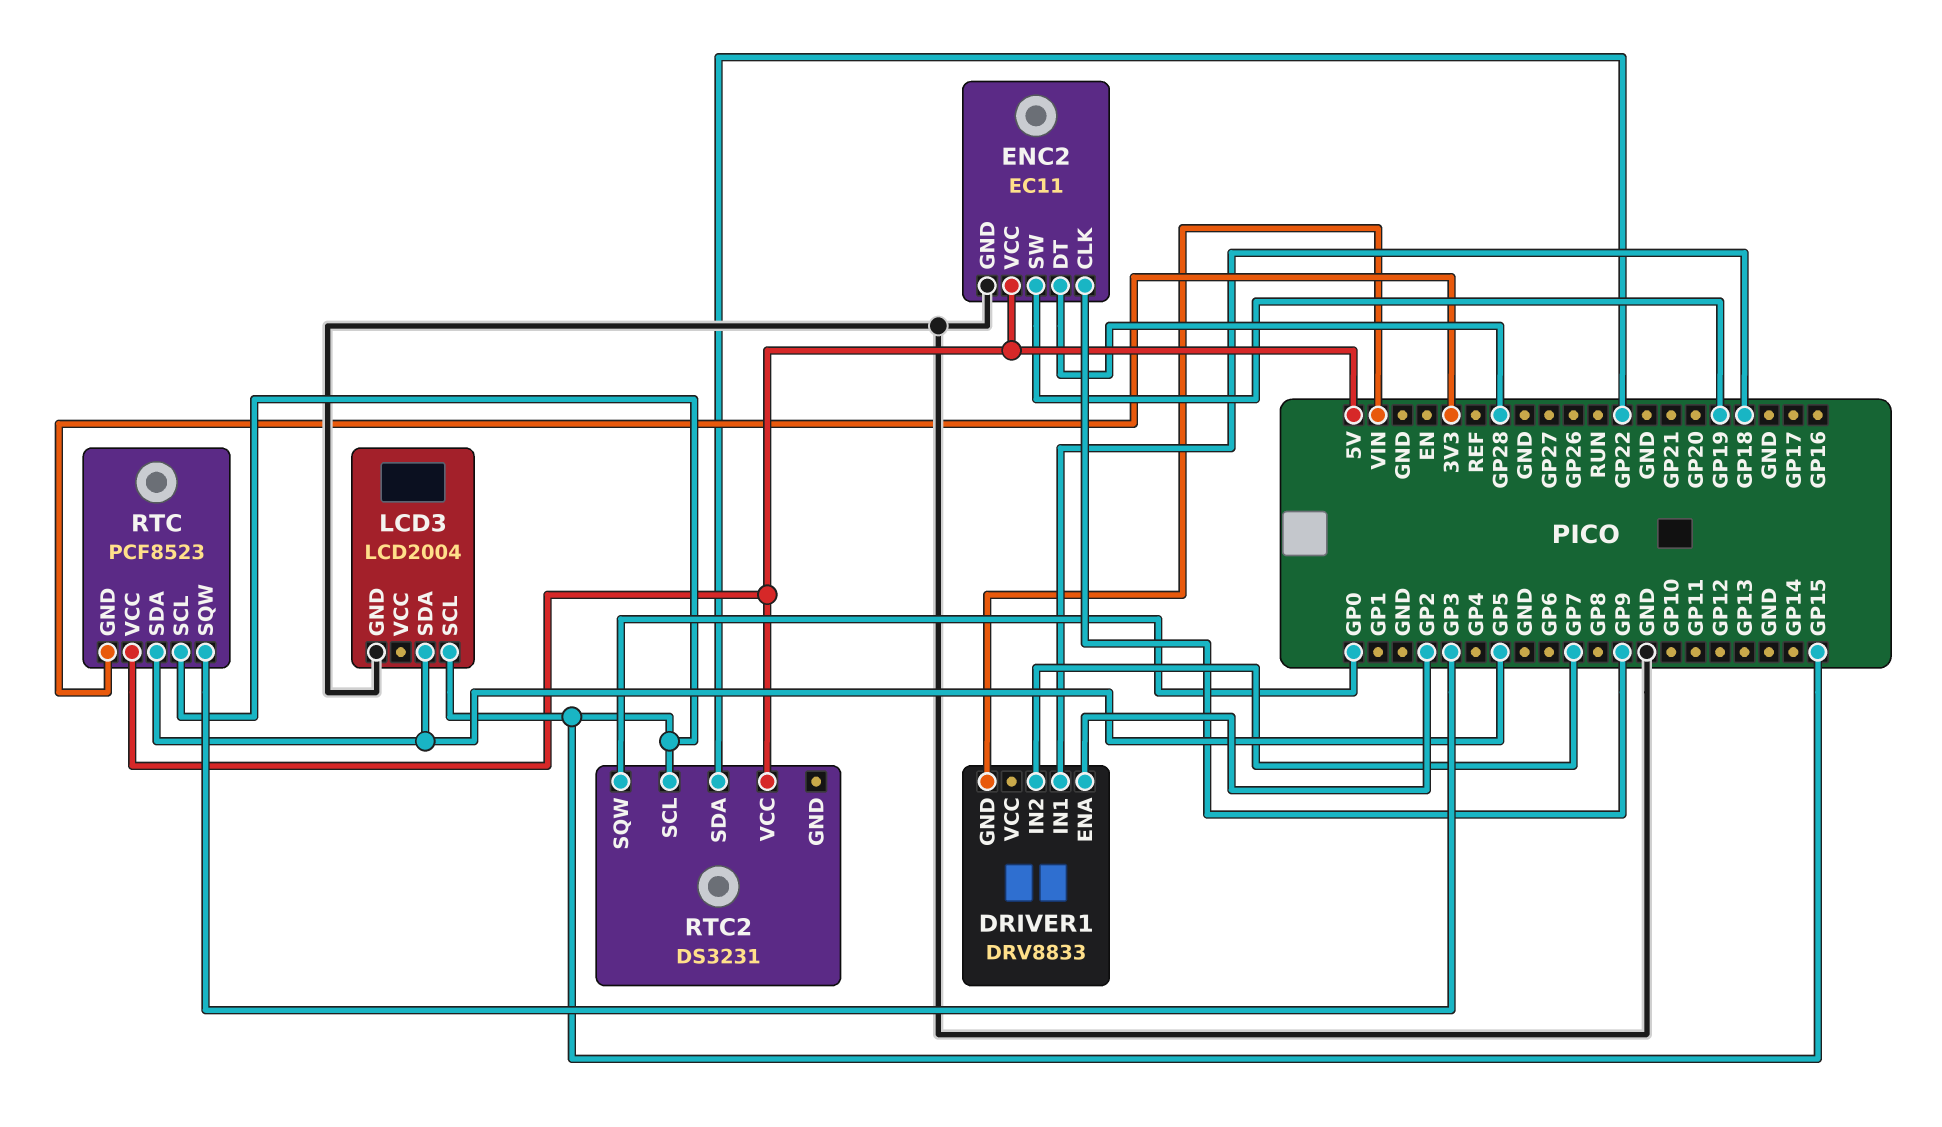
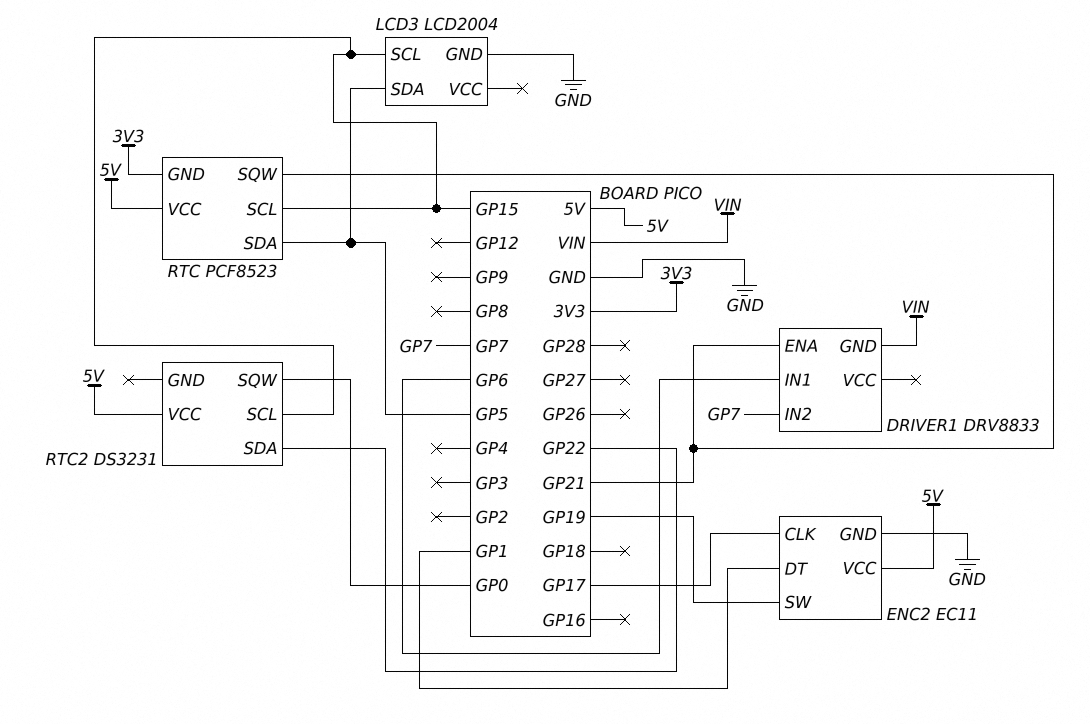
DRIVER1 pin ENA: GP2 -> GP21
DRIVER1 pin IN1: GP18 -> GP6
ENC2 pin CLK: GP9 -> GP17
ENC2 pin DT: GP28 -> GP1
RTC pin SQW: GP3 -> GP21

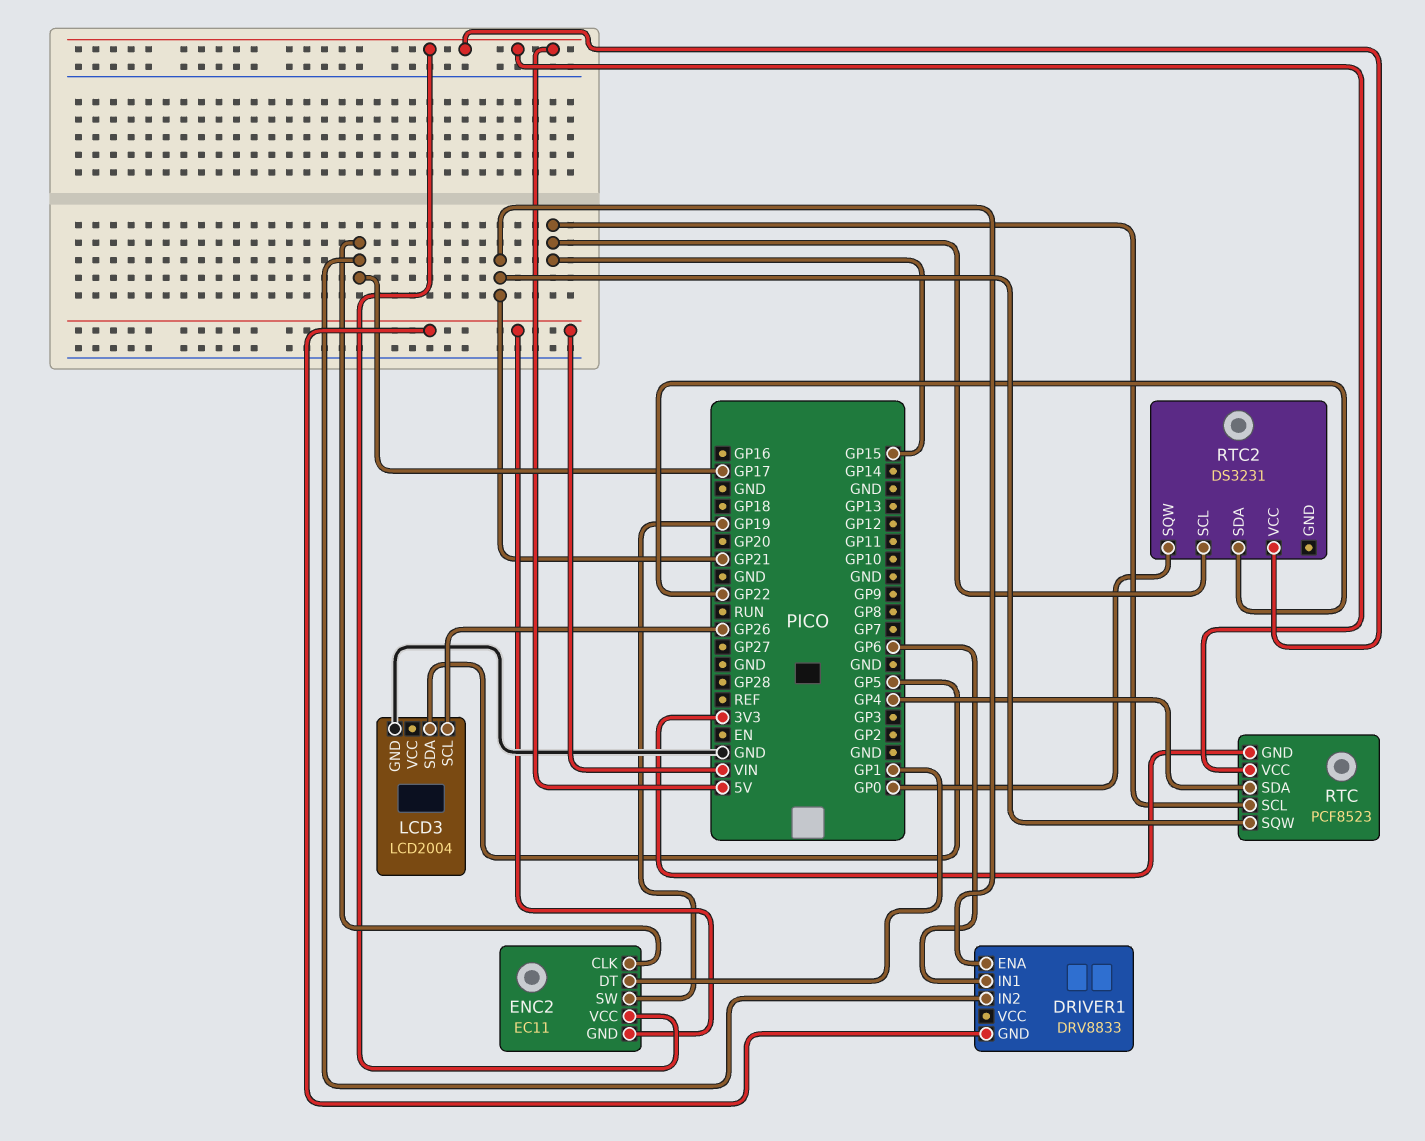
DRIVER1 pin IN2: GP7 -> GP17
ENC2 pin GND: GND -> VIN
LCD3 pin SCL: GP15 -> GP26
RTC pin SDA: GP5 -> GP4

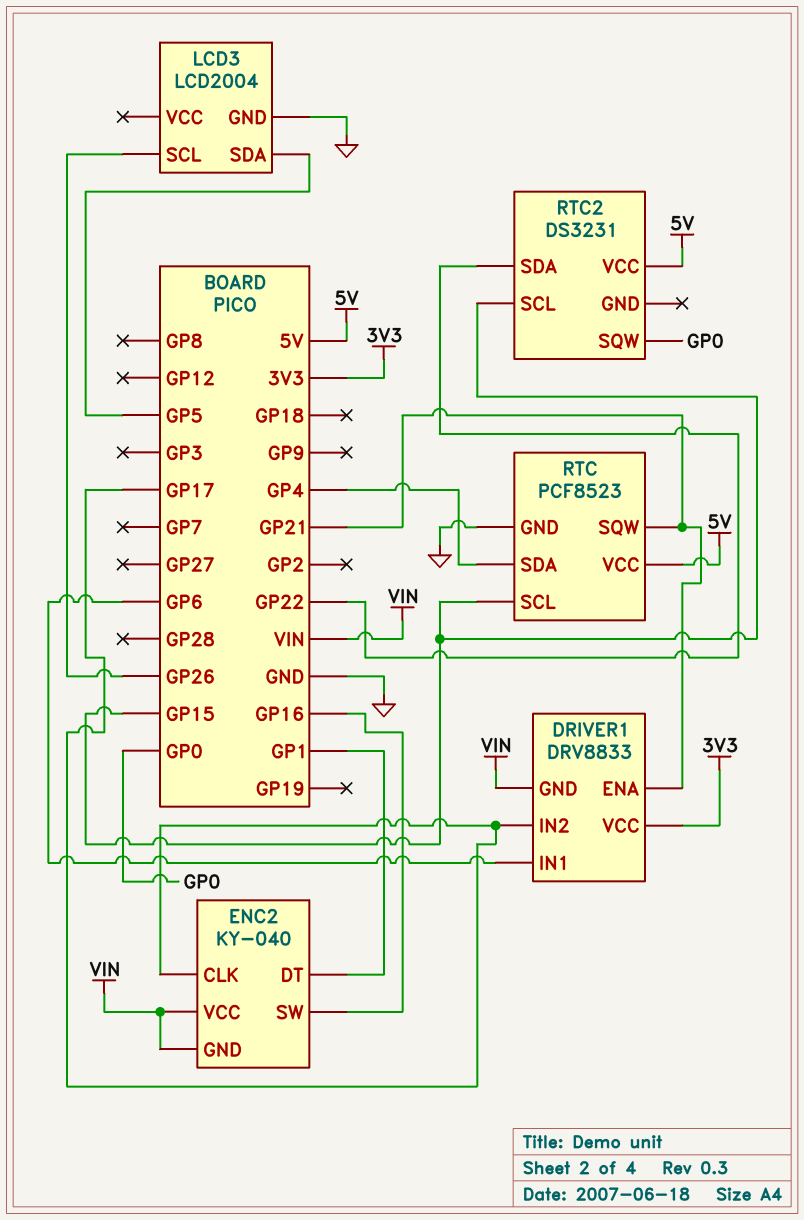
DRIVER1 pin VCC: none -> 3V3
ENC2: EC11 -> KY-040
ENC2 pin SW: GP19 -> GP16
ENC2 pin VCC: 5V -> VIN
RTC pin GND: 3V3 -> GND

